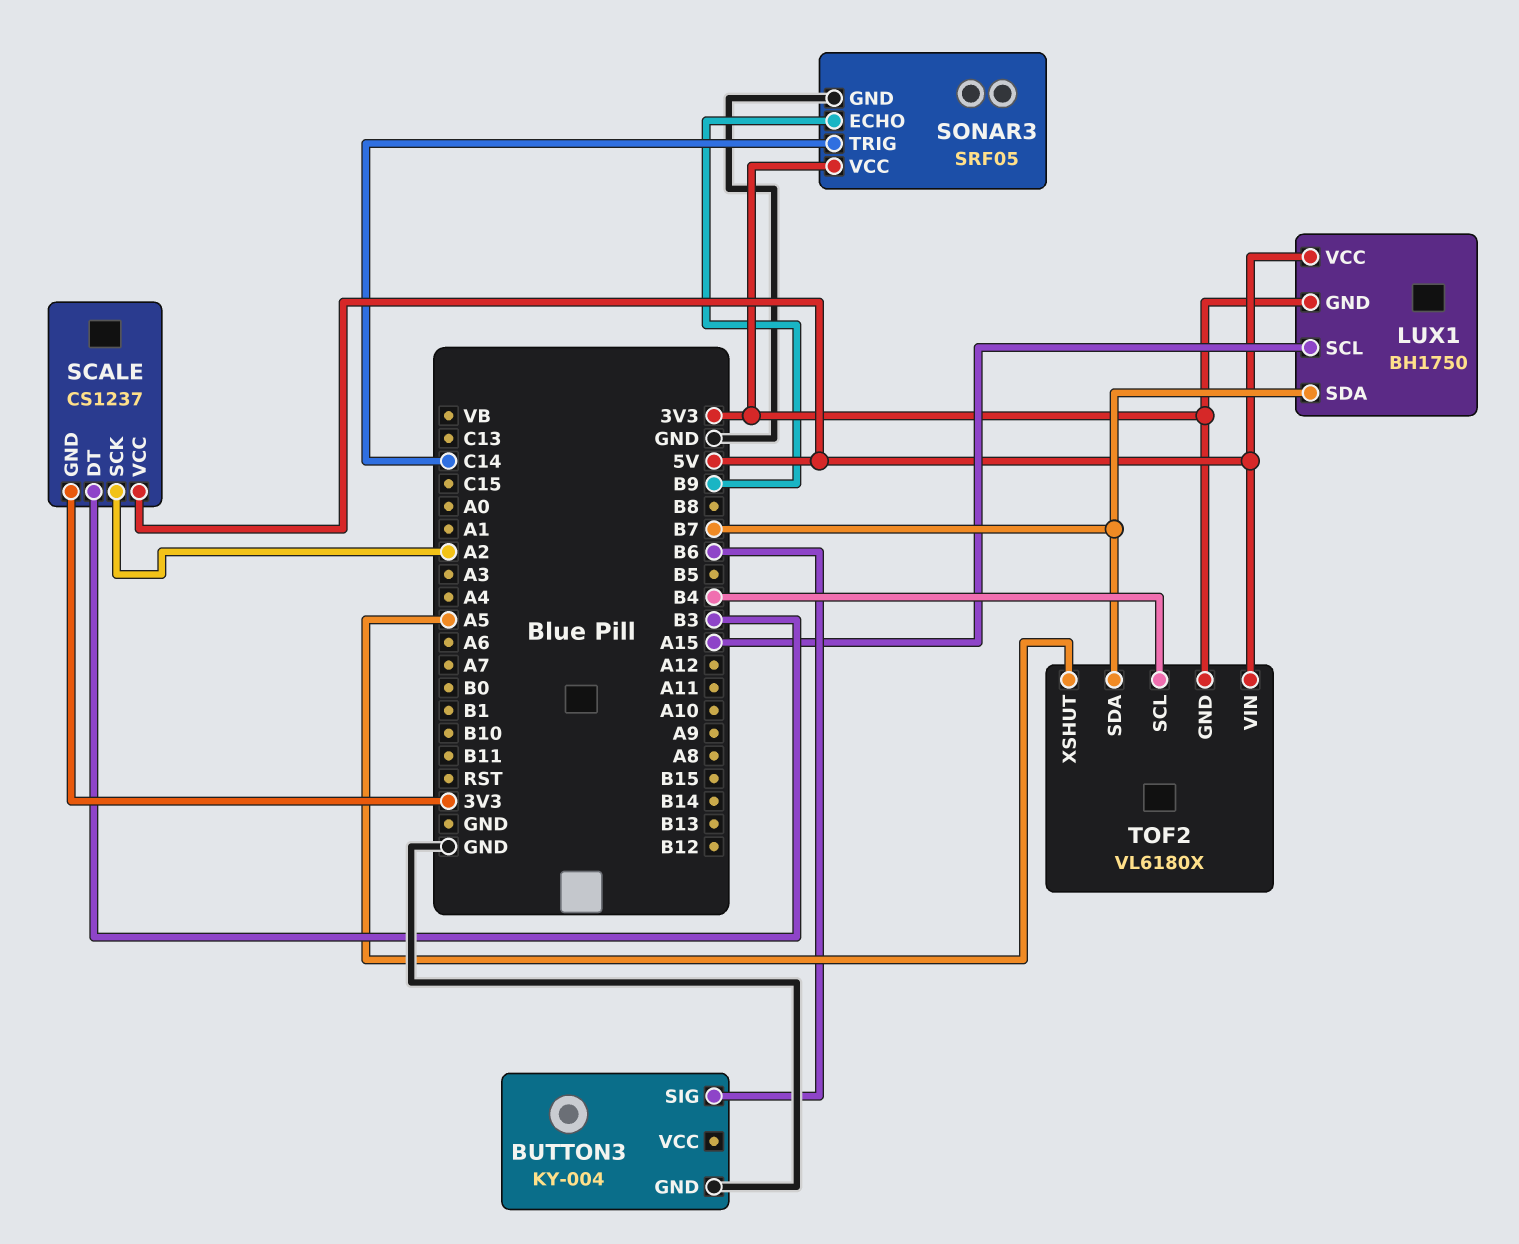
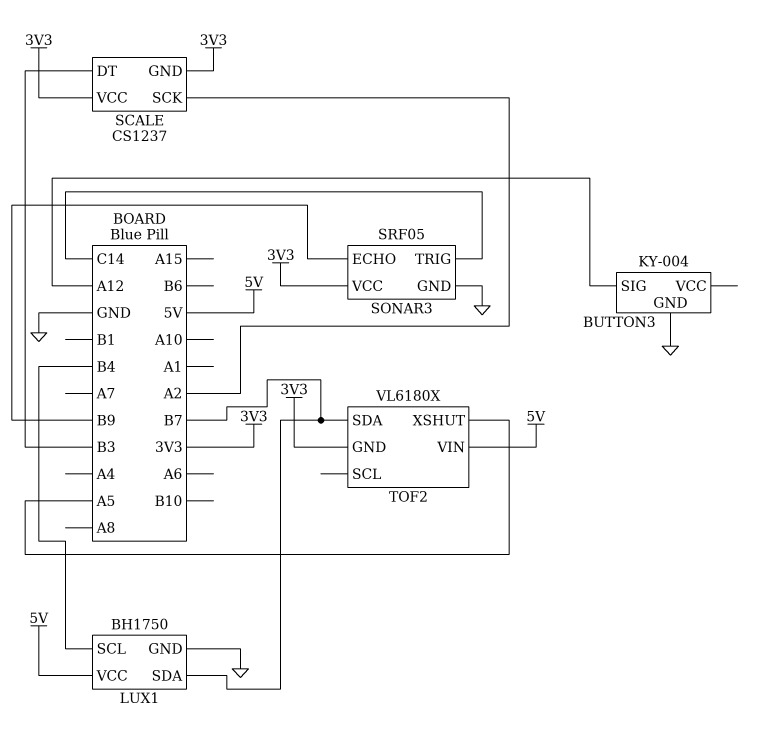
BUTTON3 pin SIG: B6 -> A12
LUX1 pin GND: 3V3 -> GND
LUX1 pin SCL: A15 -> B4
SCALE pin VCC: 5V -> 3V3
TOF2 pin SCL: B4 -> none

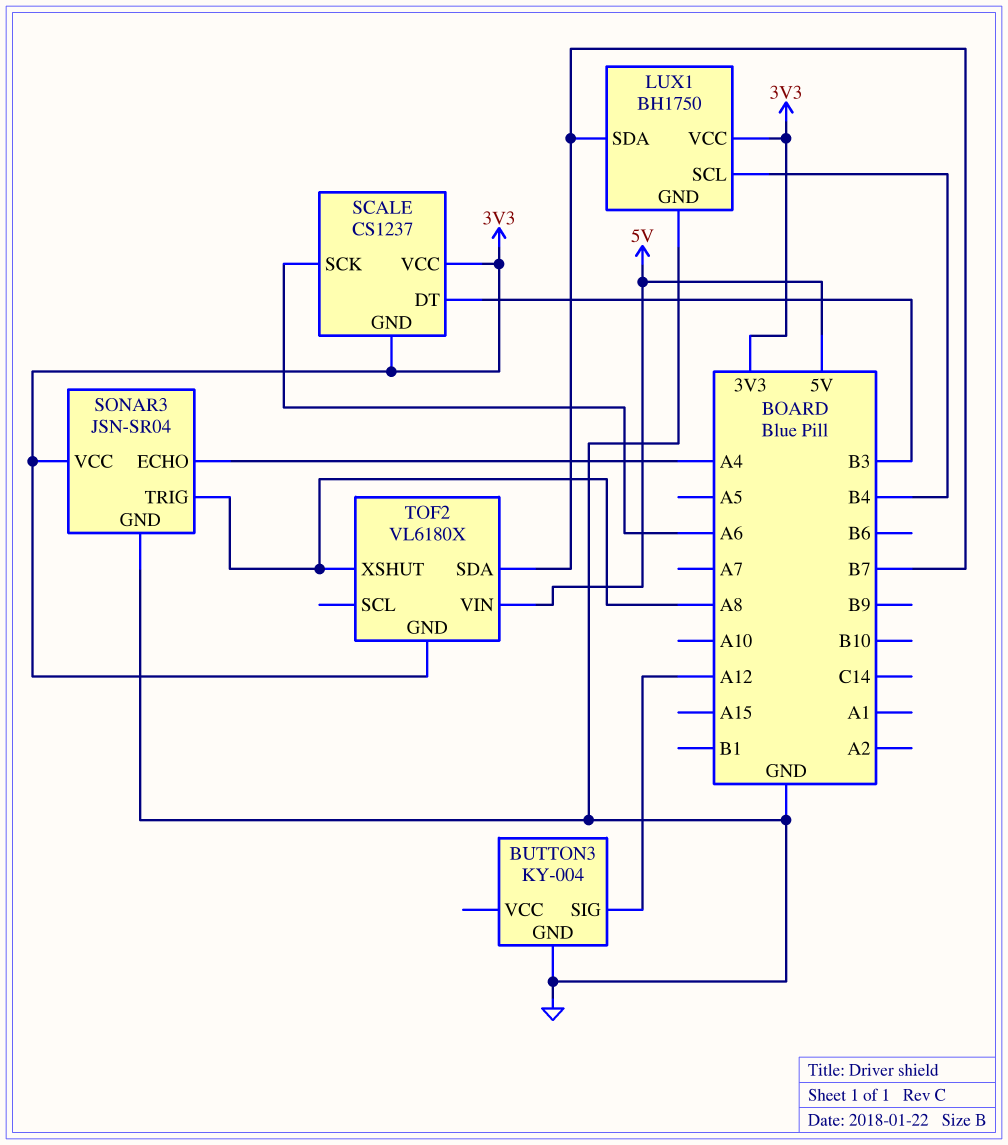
LUX1 pin VCC: 5V -> 3V3
SCALE pin SCK: A2 -> A6
SONAR3: SRF05 -> JSN-SR04
SONAR3 pin ECHO: B9 -> A4
SONAR3 pin TRIG: C14 -> A8
TOF2 pin XSHUT: A5 -> A8

